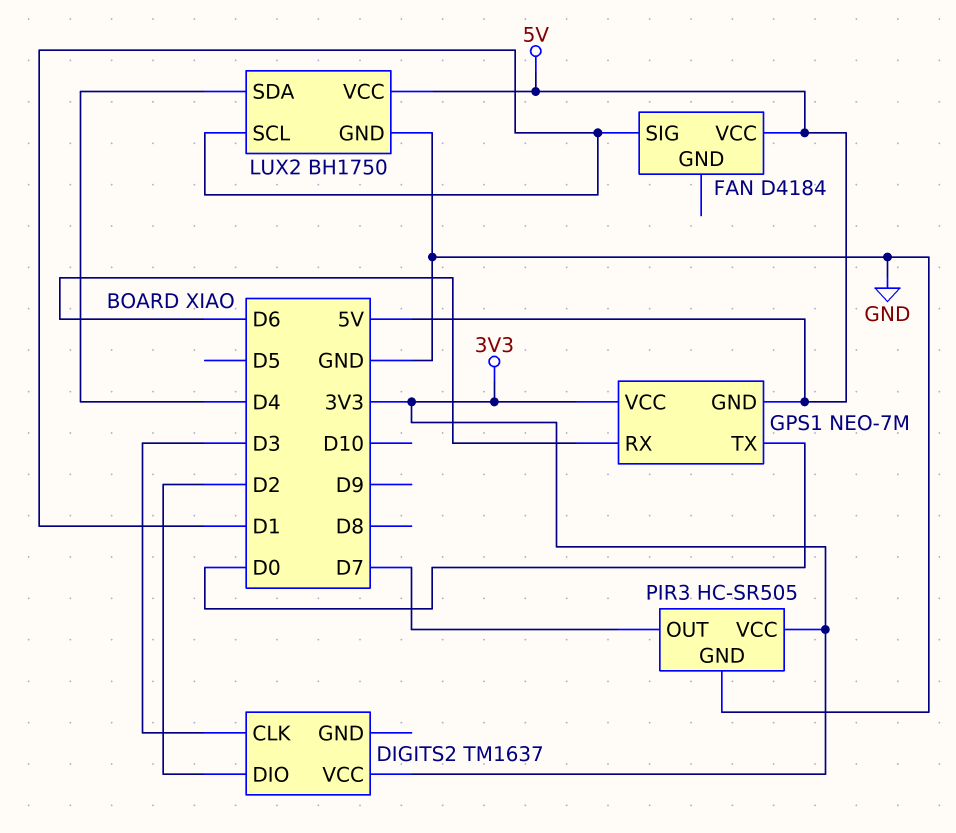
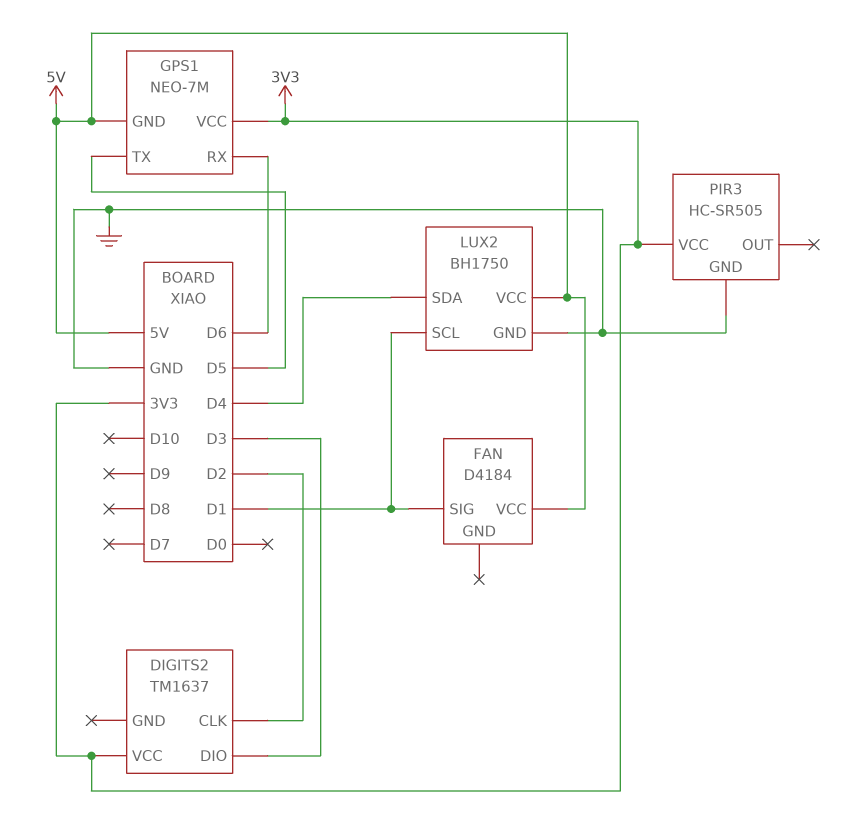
DIGITS2 pin CLK: D3 -> D2
DIGITS2 pin DIO: D2 -> D3
GPS1 pin TX: D0 -> D5
PIR3 pin OUT: D7 -> none

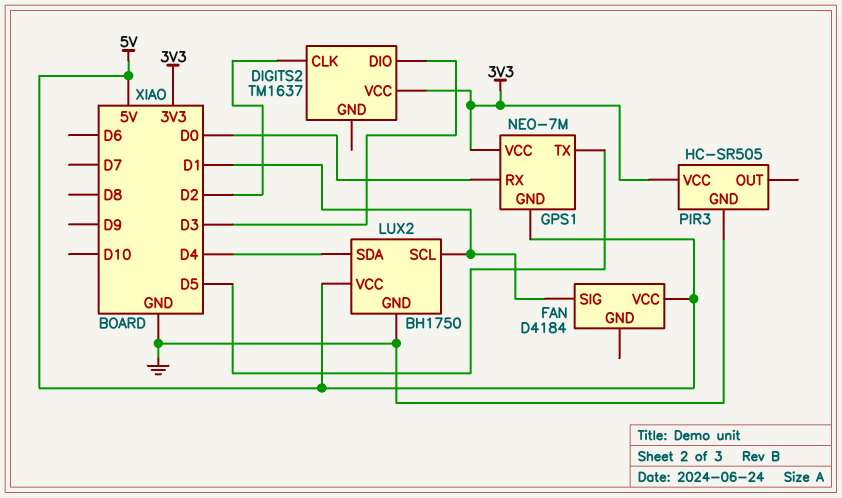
GPS1 pin RX: D6 -> D0

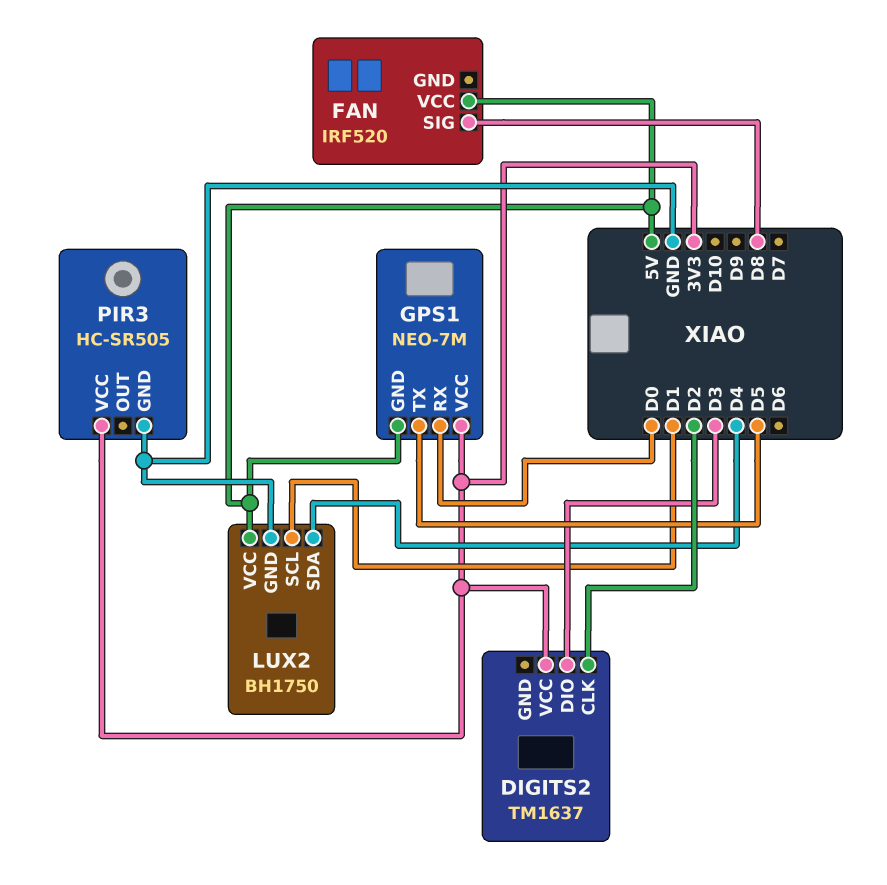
FAN: D4184 -> IRF520
FAN pin SIG: D1 -> D8

